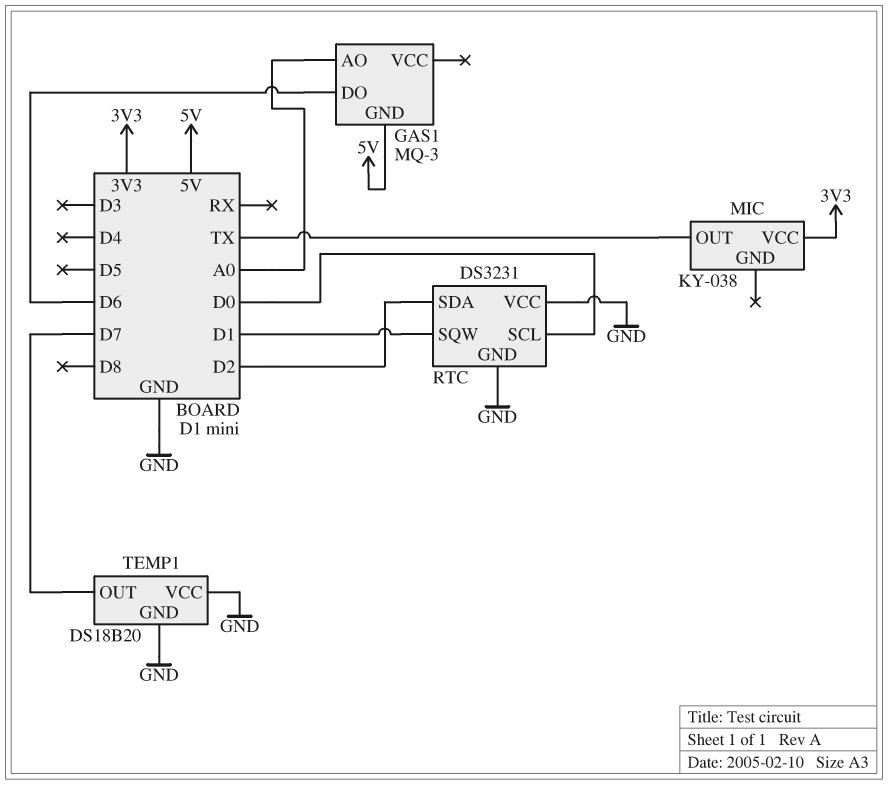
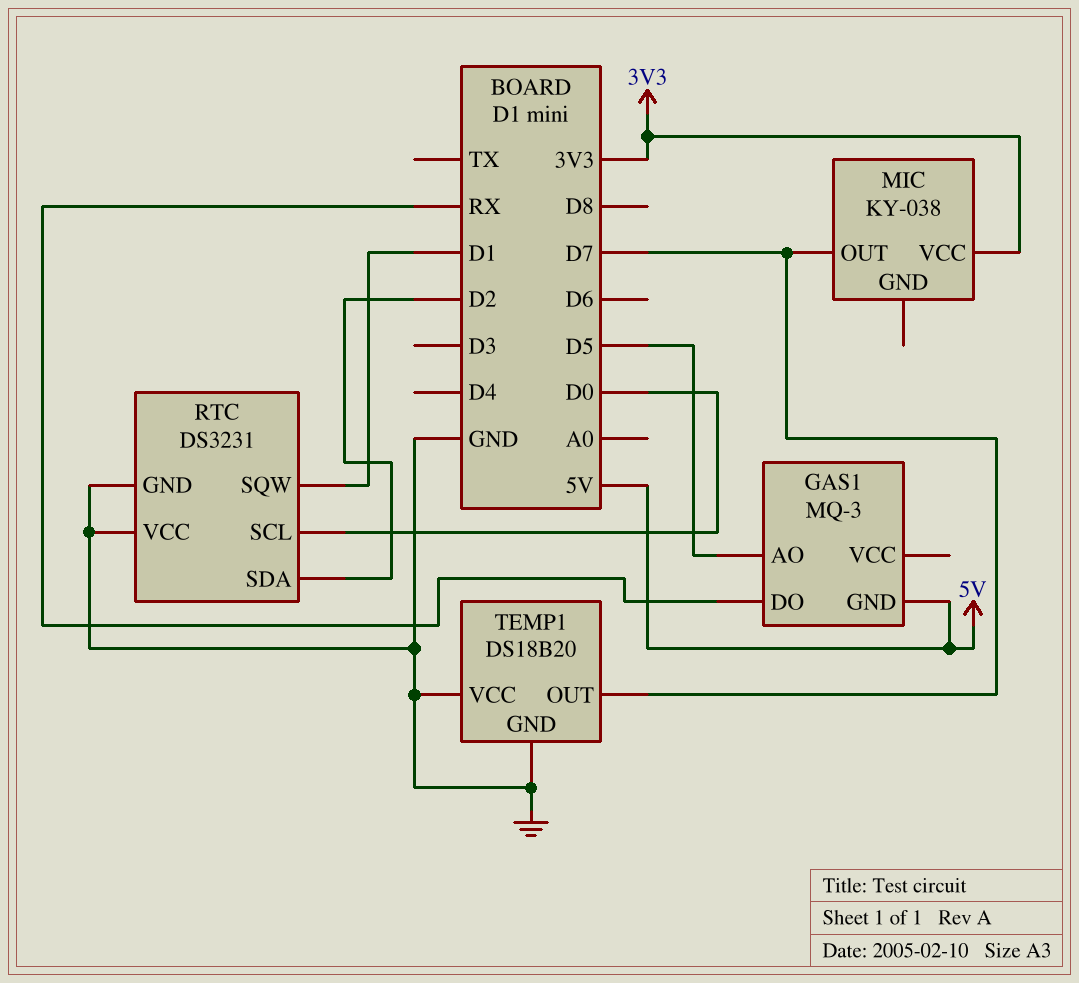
GAS1 pin AO: A0 -> D5
GAS1 pin DO: D6 -> RX
MIC pin OUT: TX -> D7

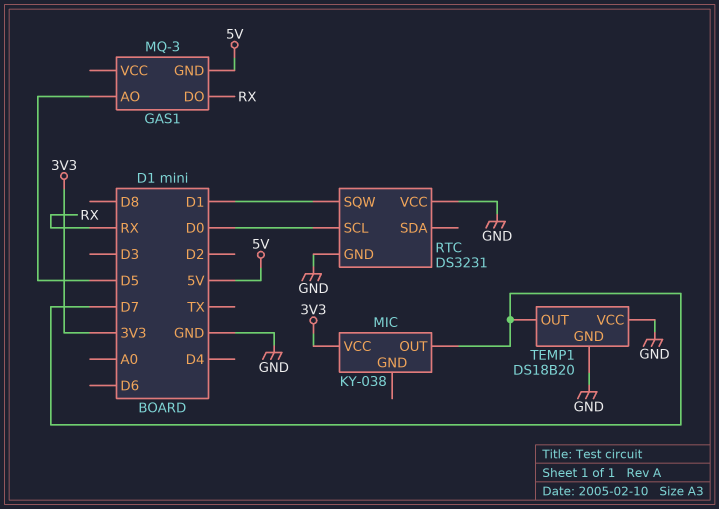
RTC pin SDA: D2 -> none

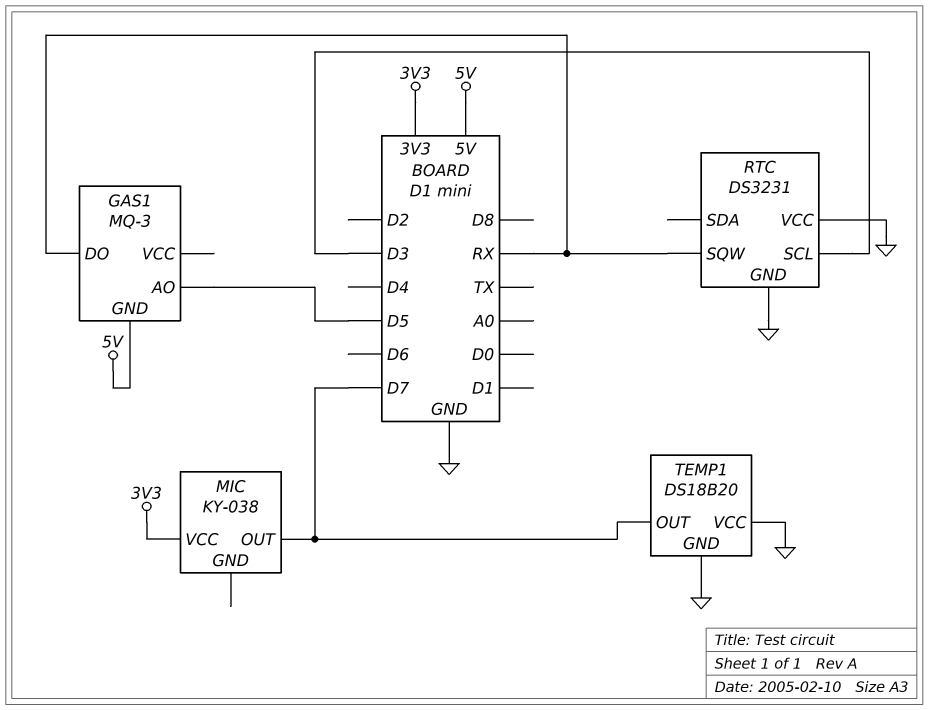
RTC pin SCL: D0 -> D3
RTC pin SQW: D1 -> RX

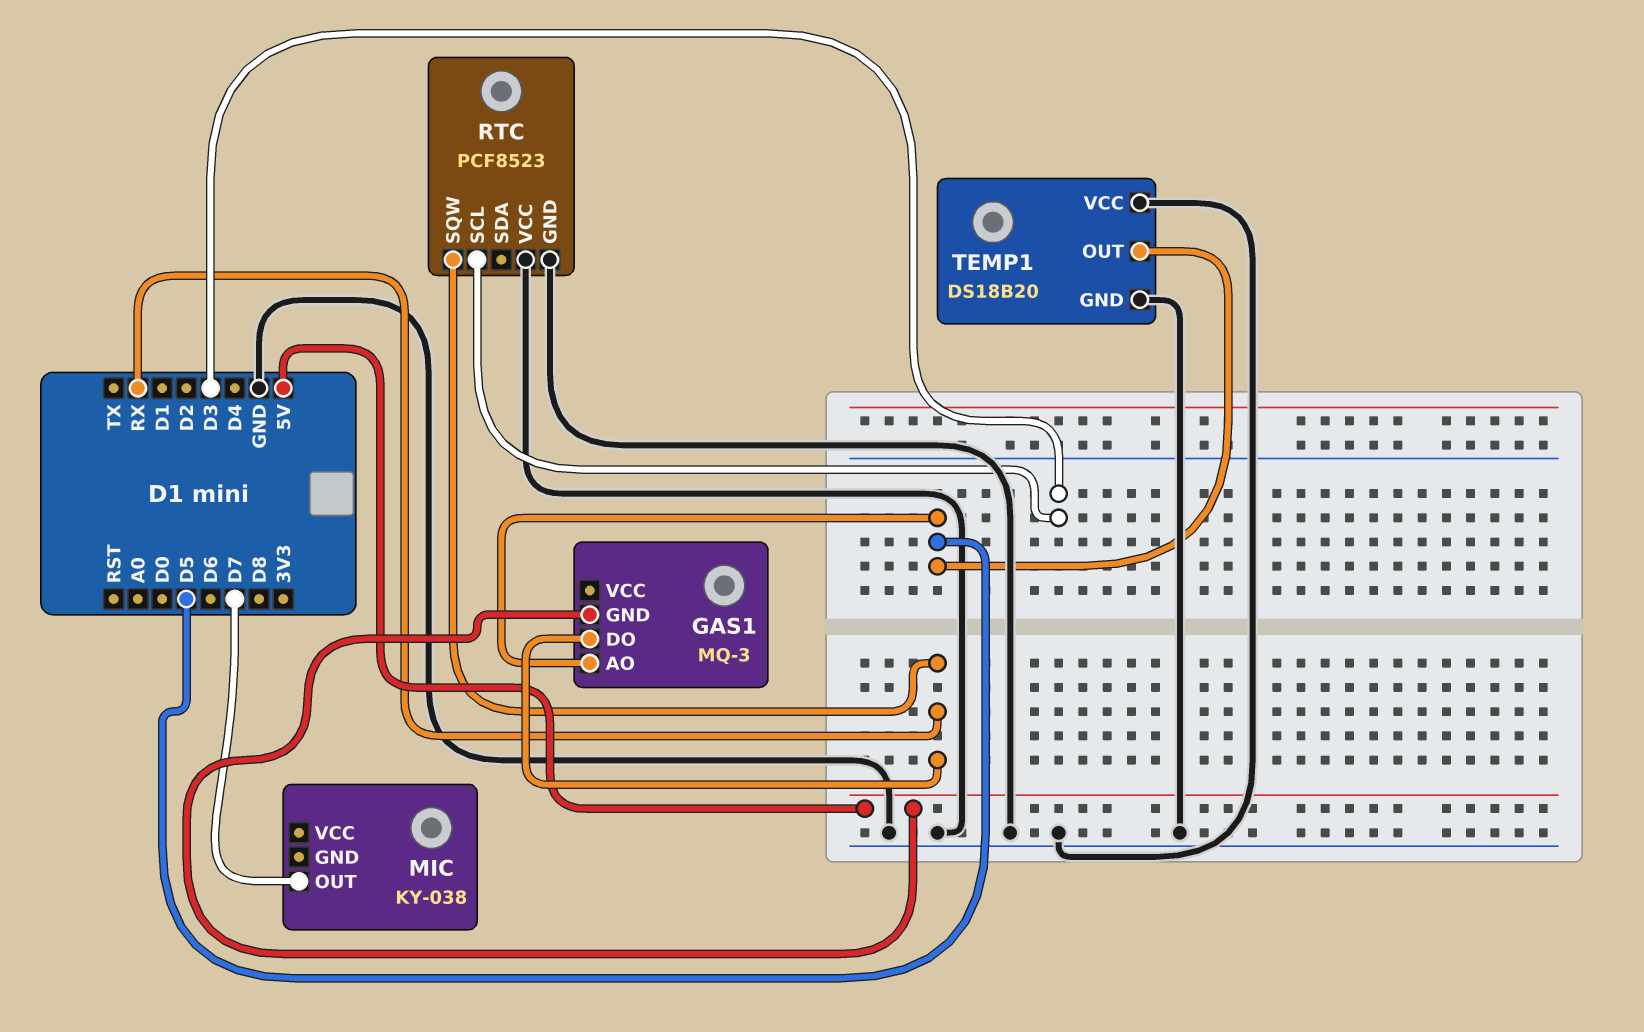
MIC pin VCC: 3V3 -> none
RTC: DS3231 -> PCF8523
TEMP1 pin OUT: D7 -> D5

